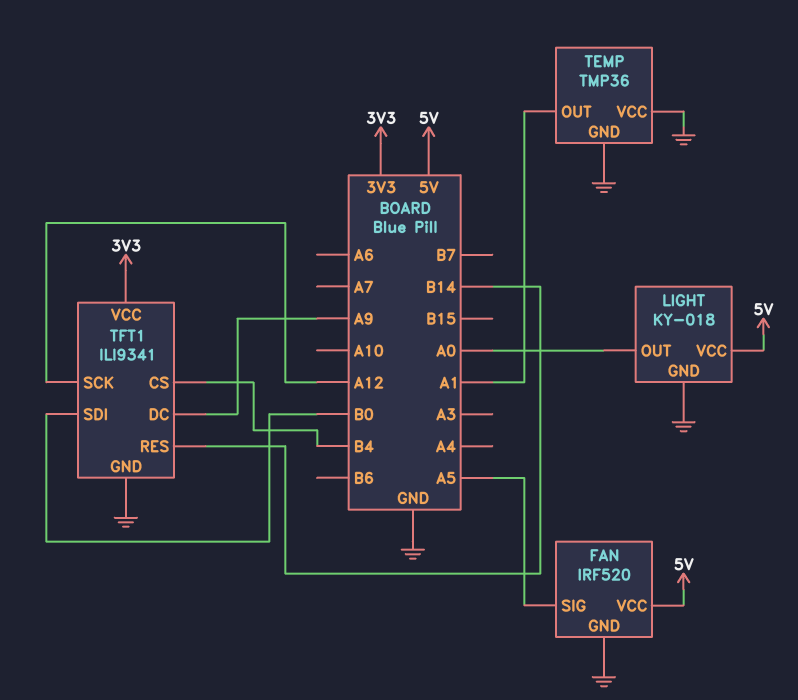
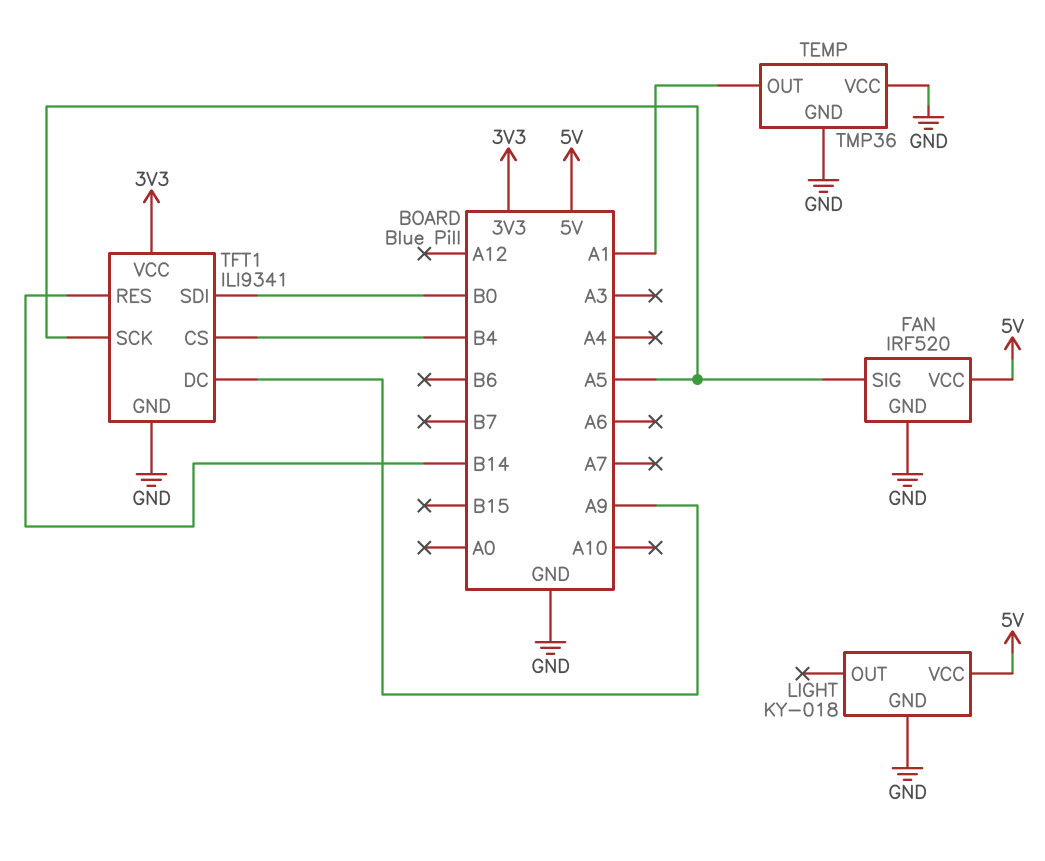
LIGHT pin OUT: A0 -> none
TFT1 pin SCK: A12 -> A5

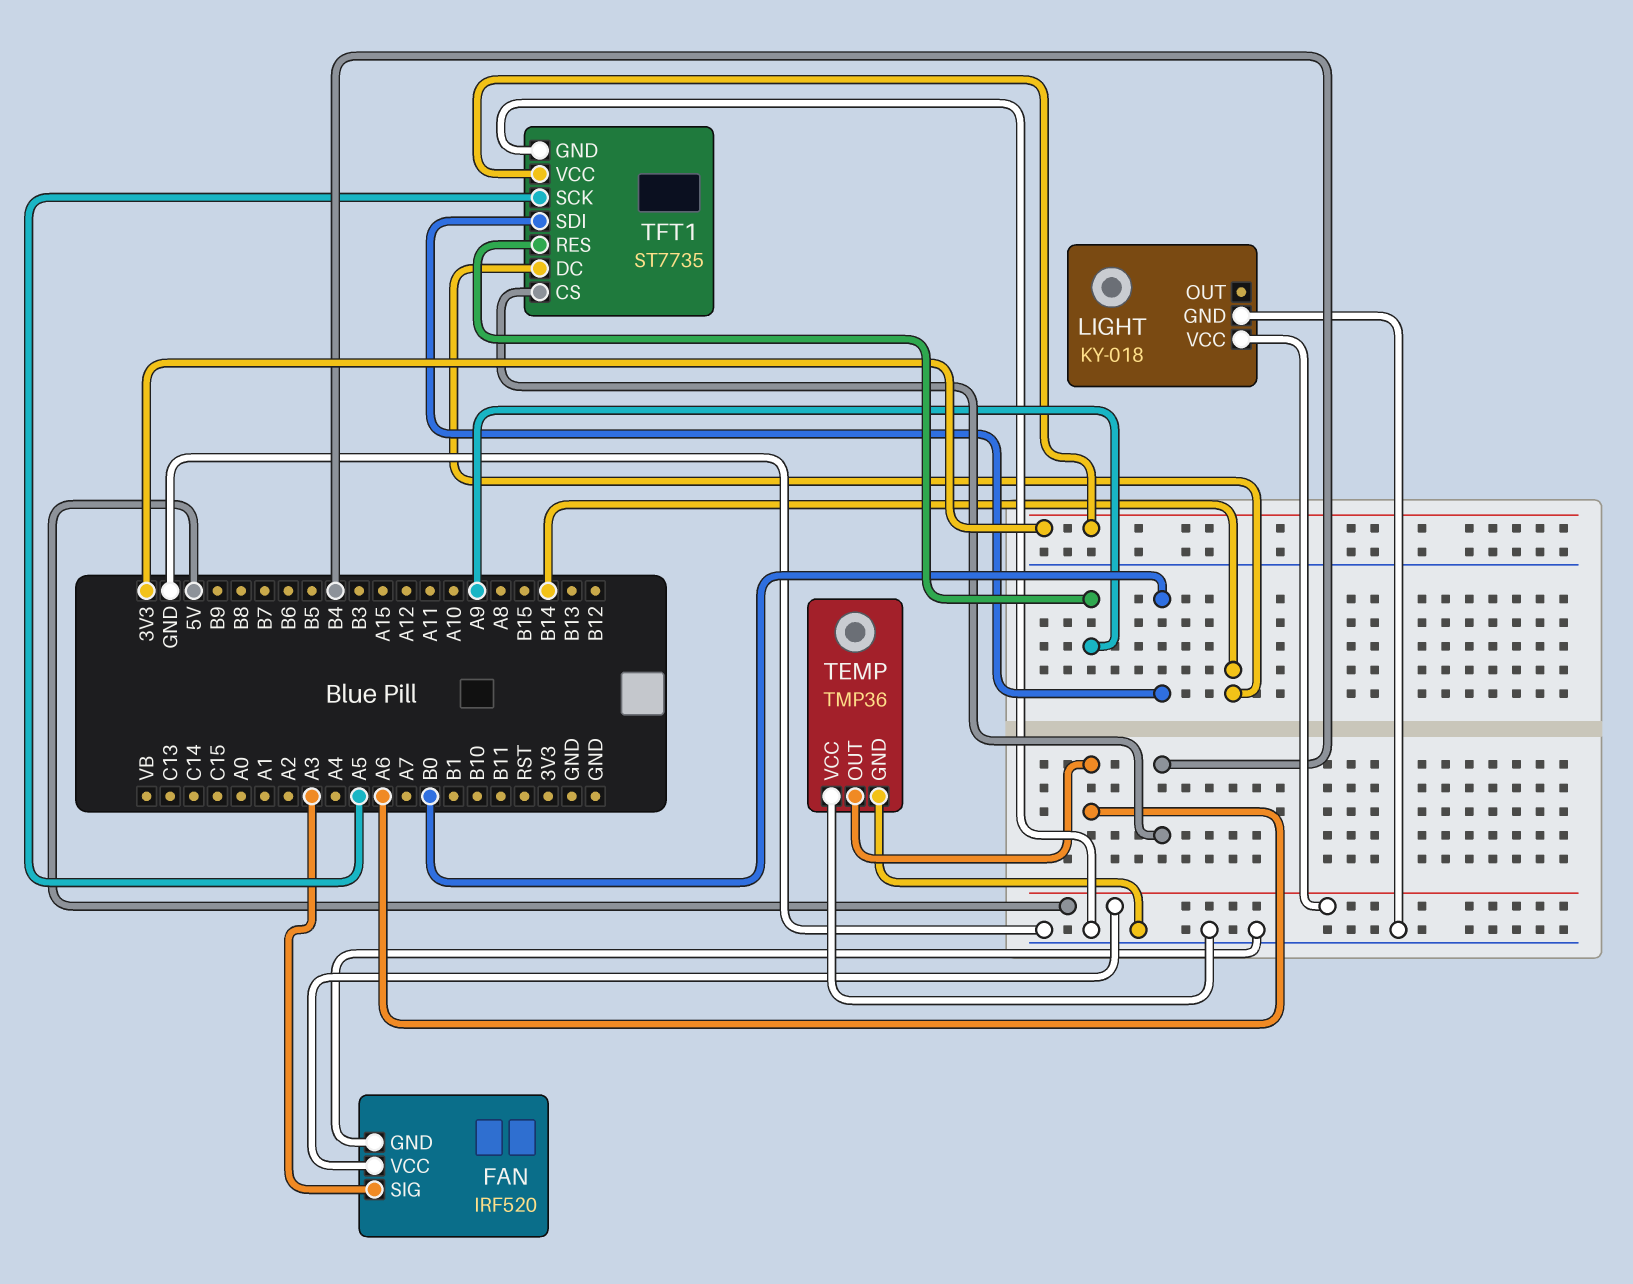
FAN pin SIG: A5 -> A3
TEMP pin OUT: A1 -> A6
TFT1: ILI9341 -> ST7735
TFT1 pin DC: A9 -> B14
TFT1 pin RES: B14 -> A9

